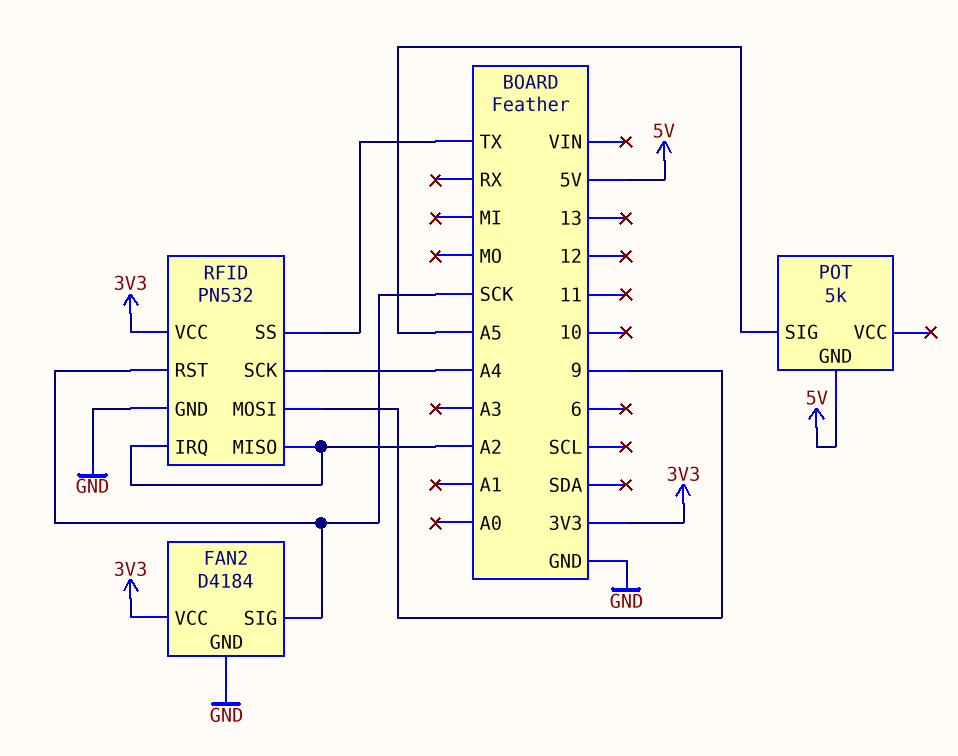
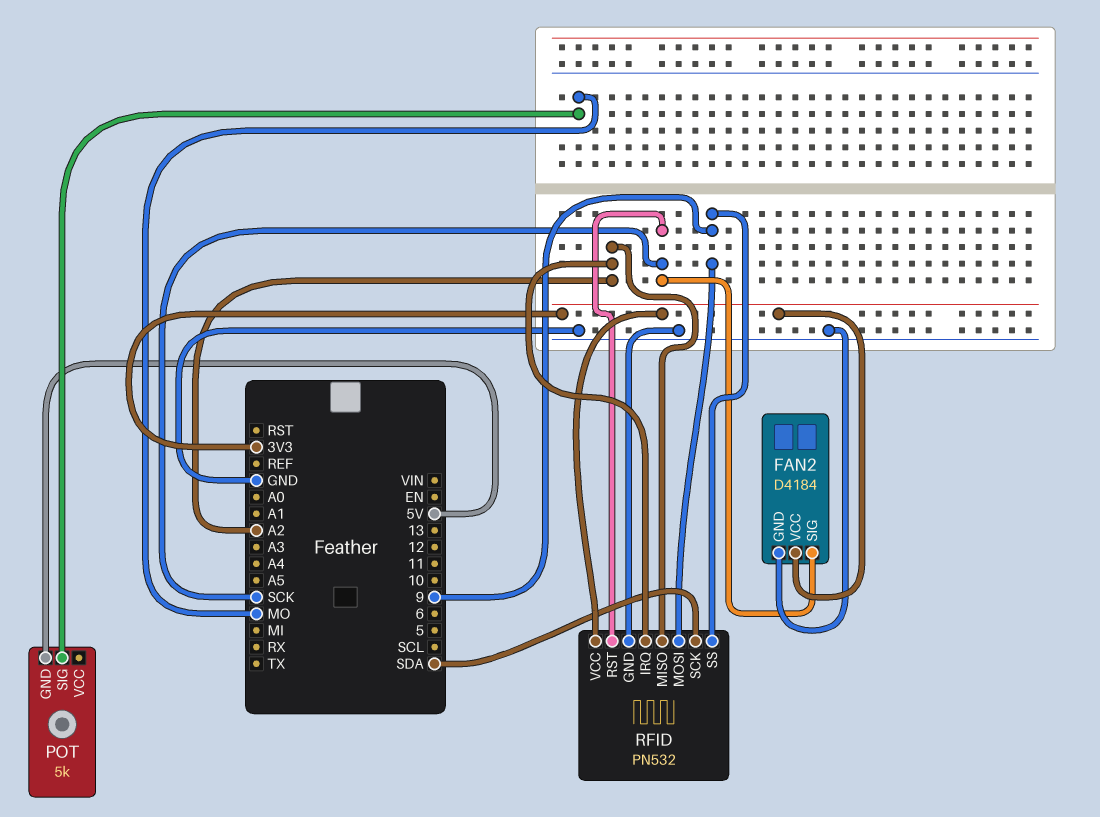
POT pin SIG: A5 -> MO
RFID pin SCK: A4 -> SDA
RFID pin SS: TX -> 9

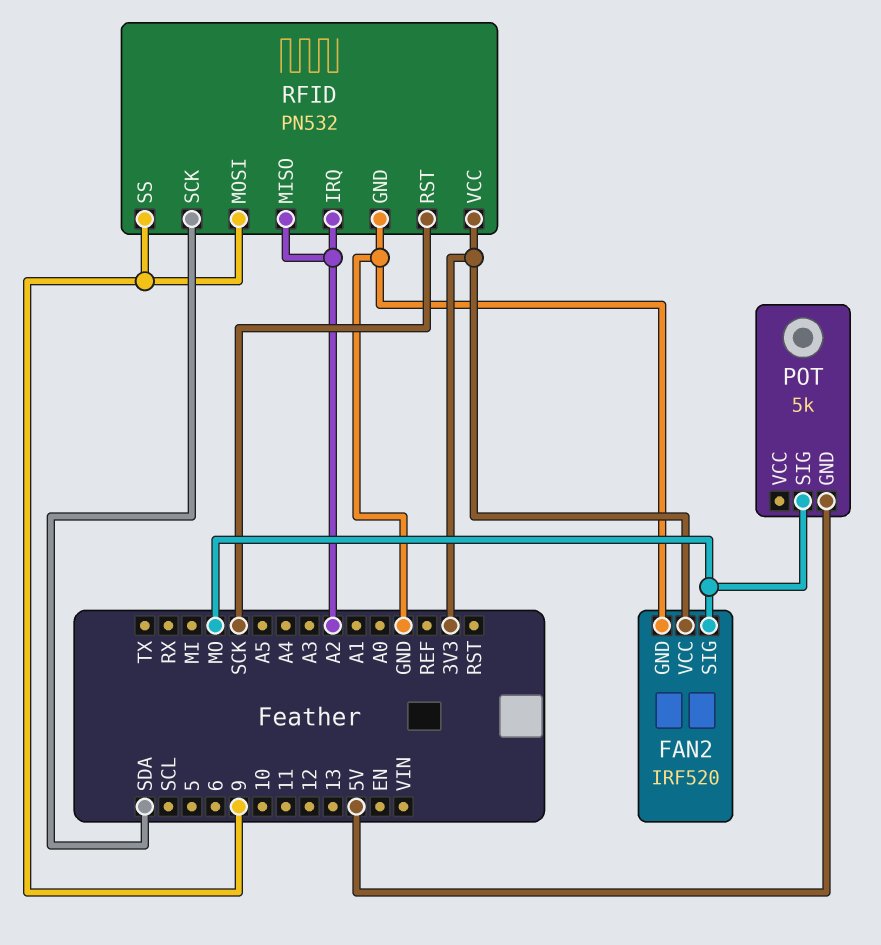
FAN2: D4184 -> IRF520
FAN2 pin SIG: SCK -> MO

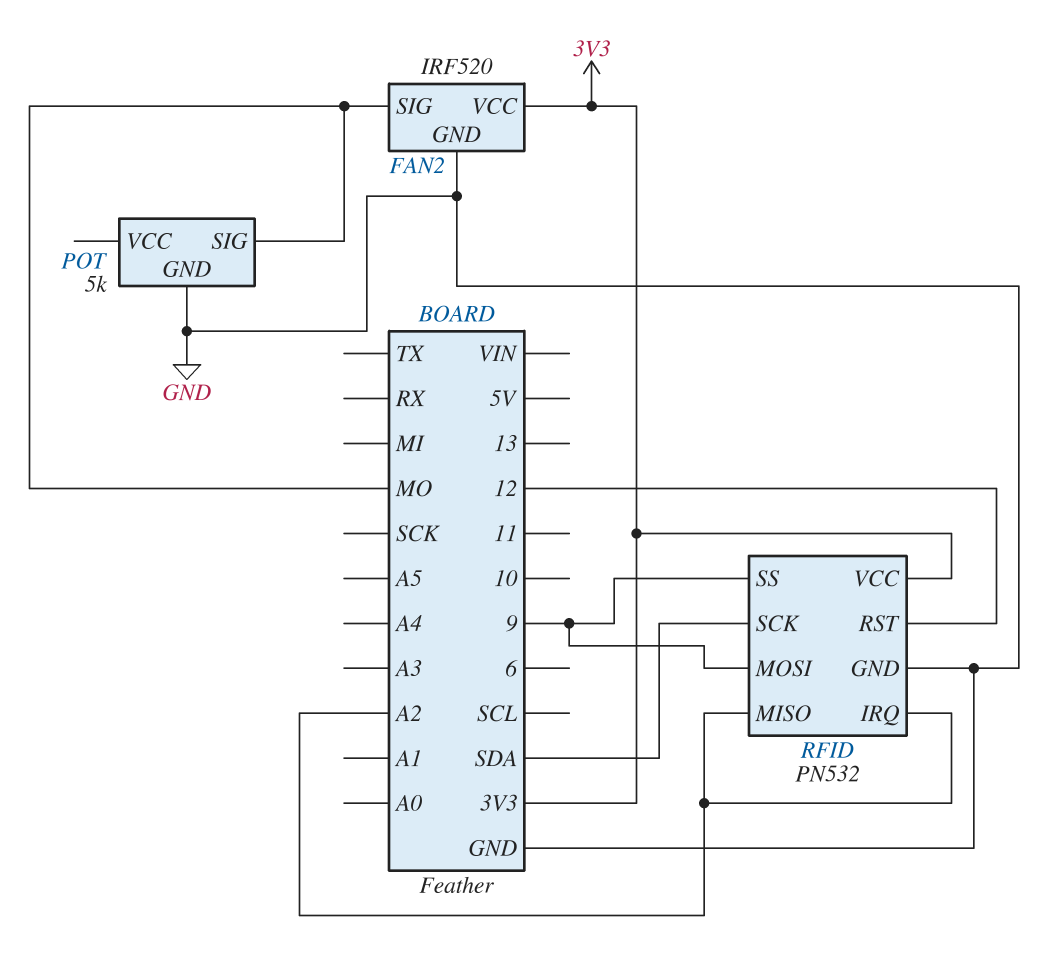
POT pin GND: 5V -> GND
RFID pin RST: SCK -> 12

